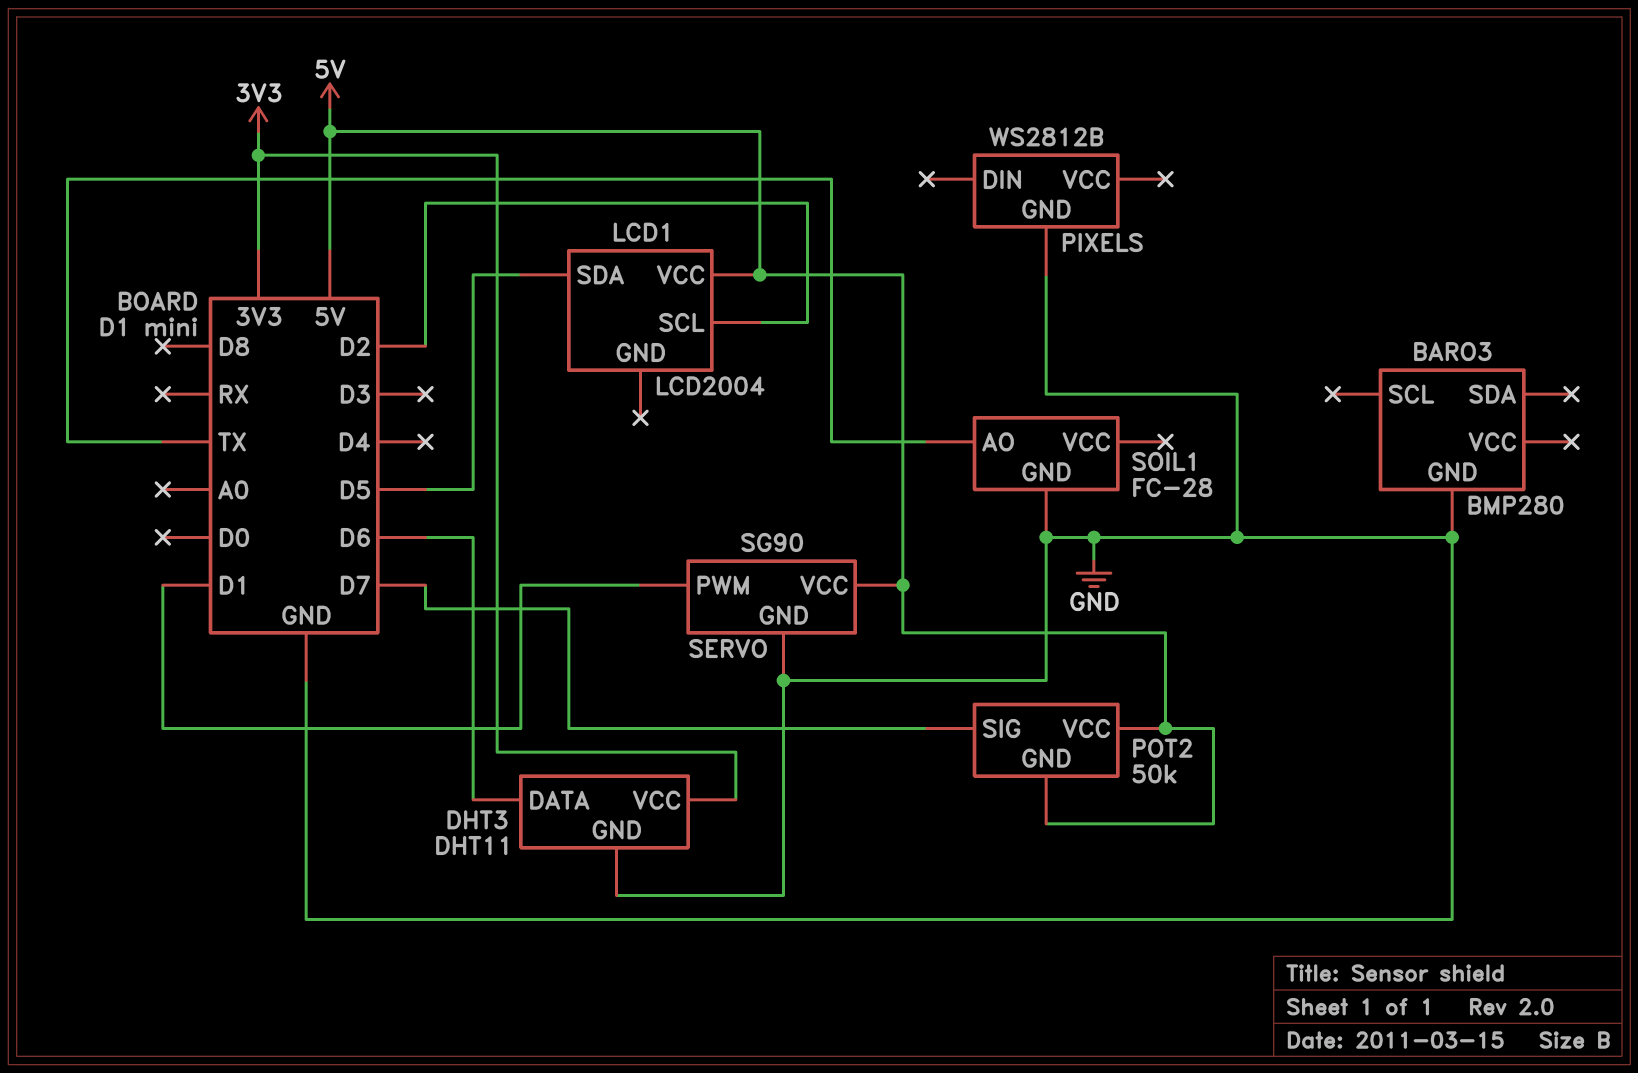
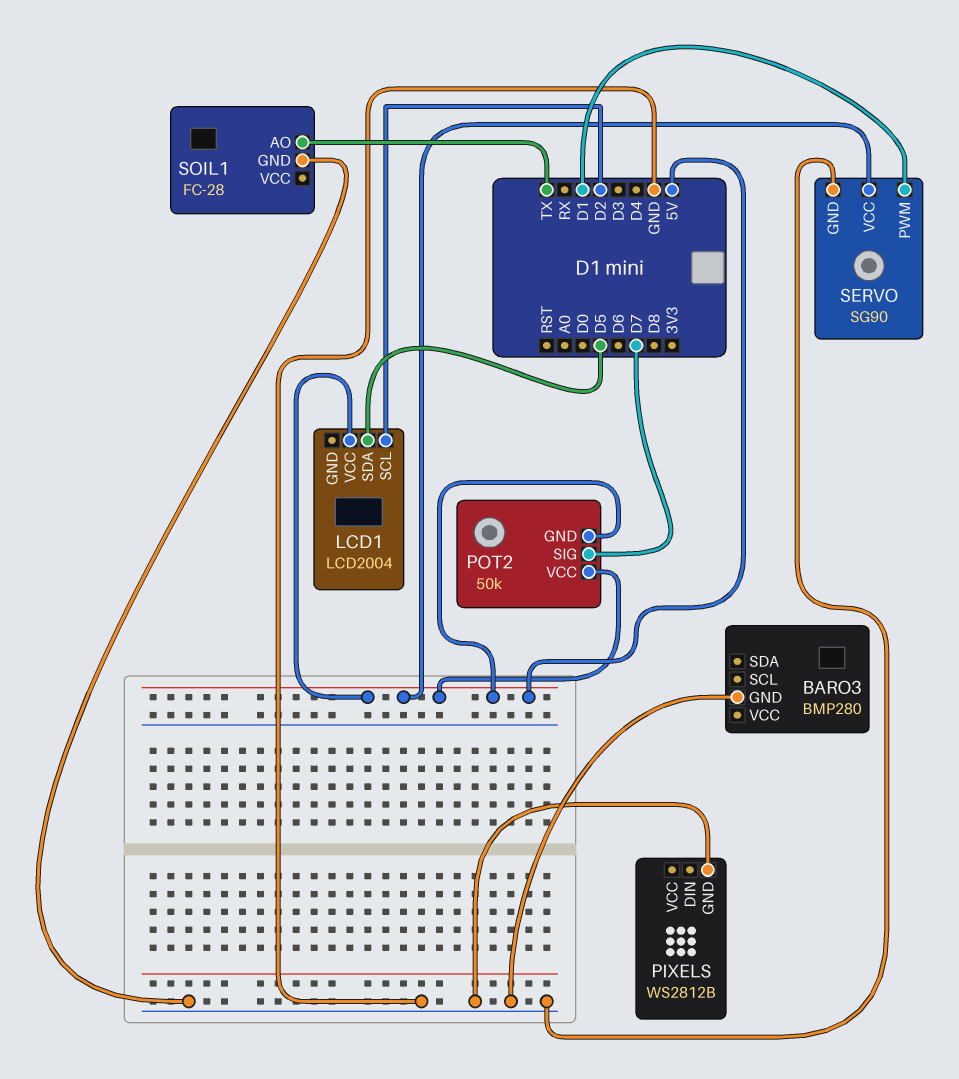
DHT3: DHT11 -> none
DHT3 pin DATA: D6 -> none
DHT3 pin GND: GND -> none
DHT3 pin VCC: 3V3 -> none

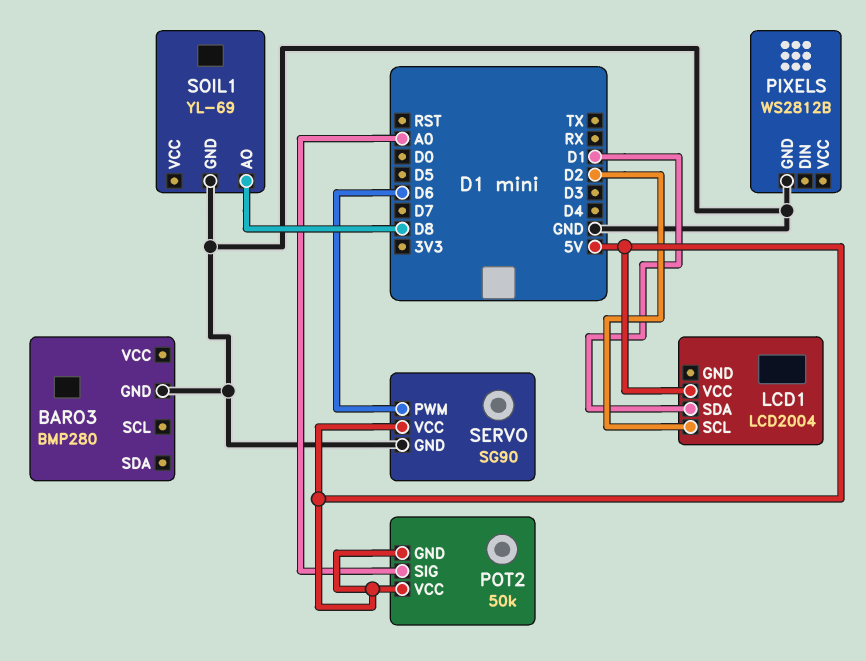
LCD1 pin SDA: D5 -> D1
POT2 pin SIG: D7 -> A0
SERVO pin PWM: D1 -> D6
SOIL1: FC-28 -> YL-69
SOIL1 pin AO: TX -> D8

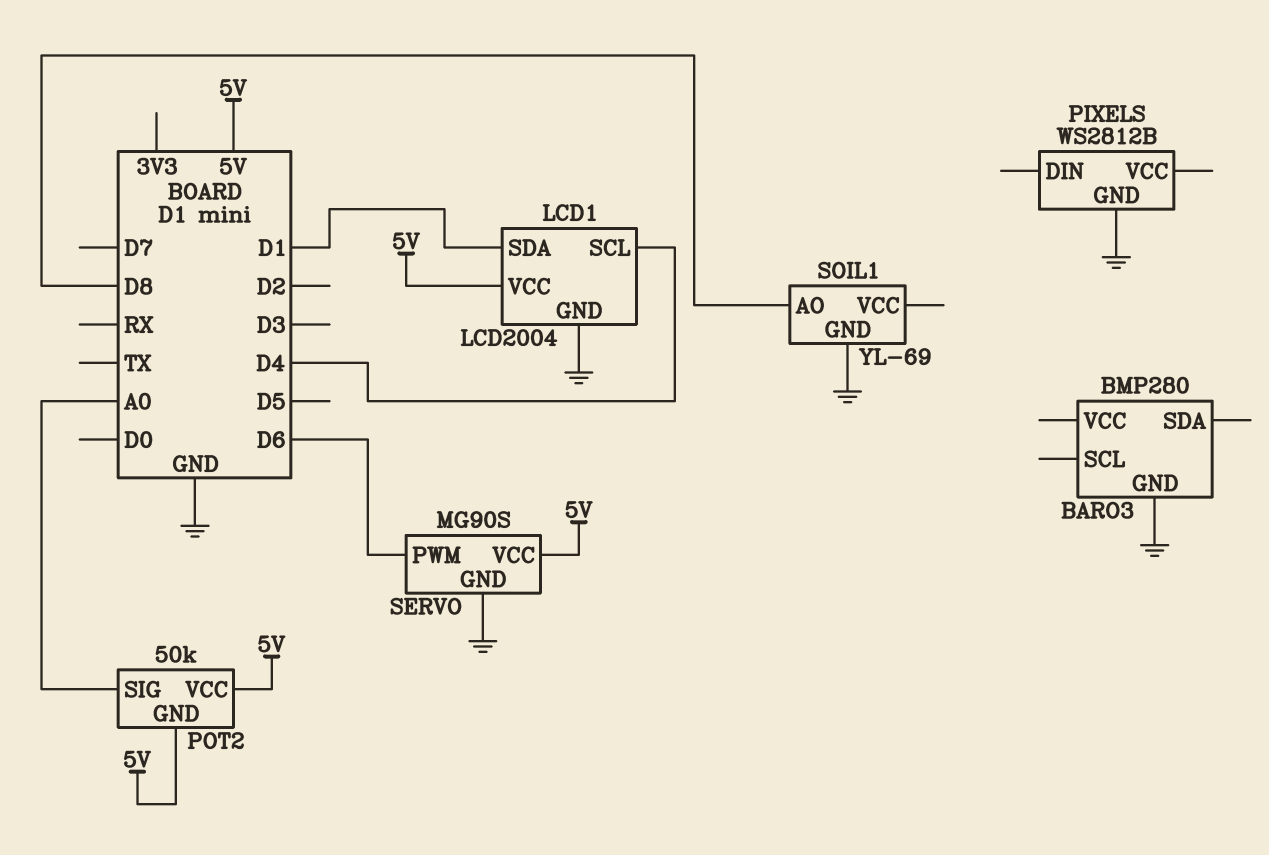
LCD1 pin GND: none -> GND
LCD1 pin SCL: D2 -> D4
SERVO: SG90 -> MG90S

